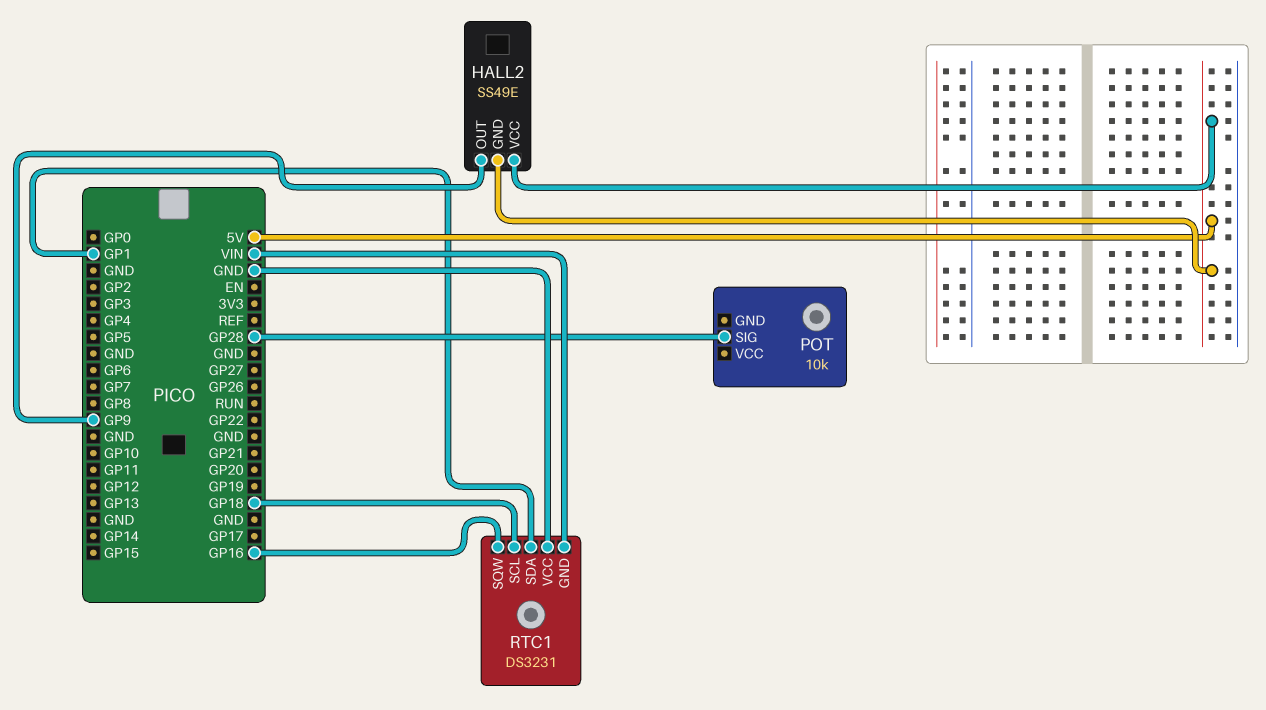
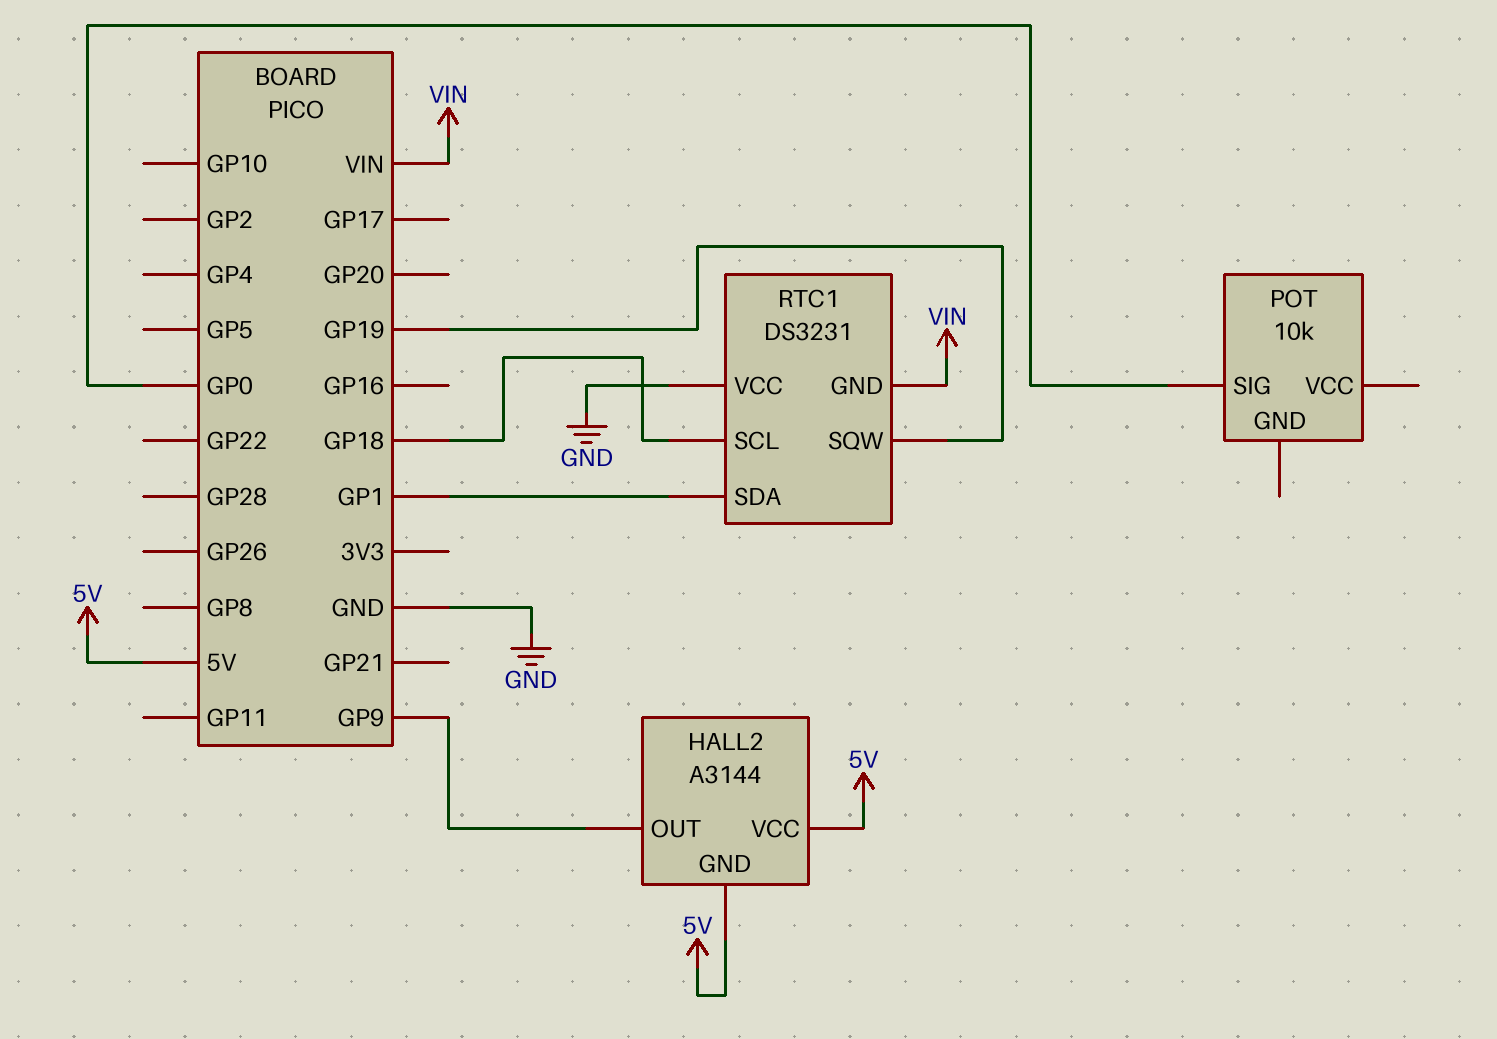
HALL2: SS49E -> A3144
POT pin SIG: GP28 -> GP0
RTC1 pin SQW: GP16 -> GP19

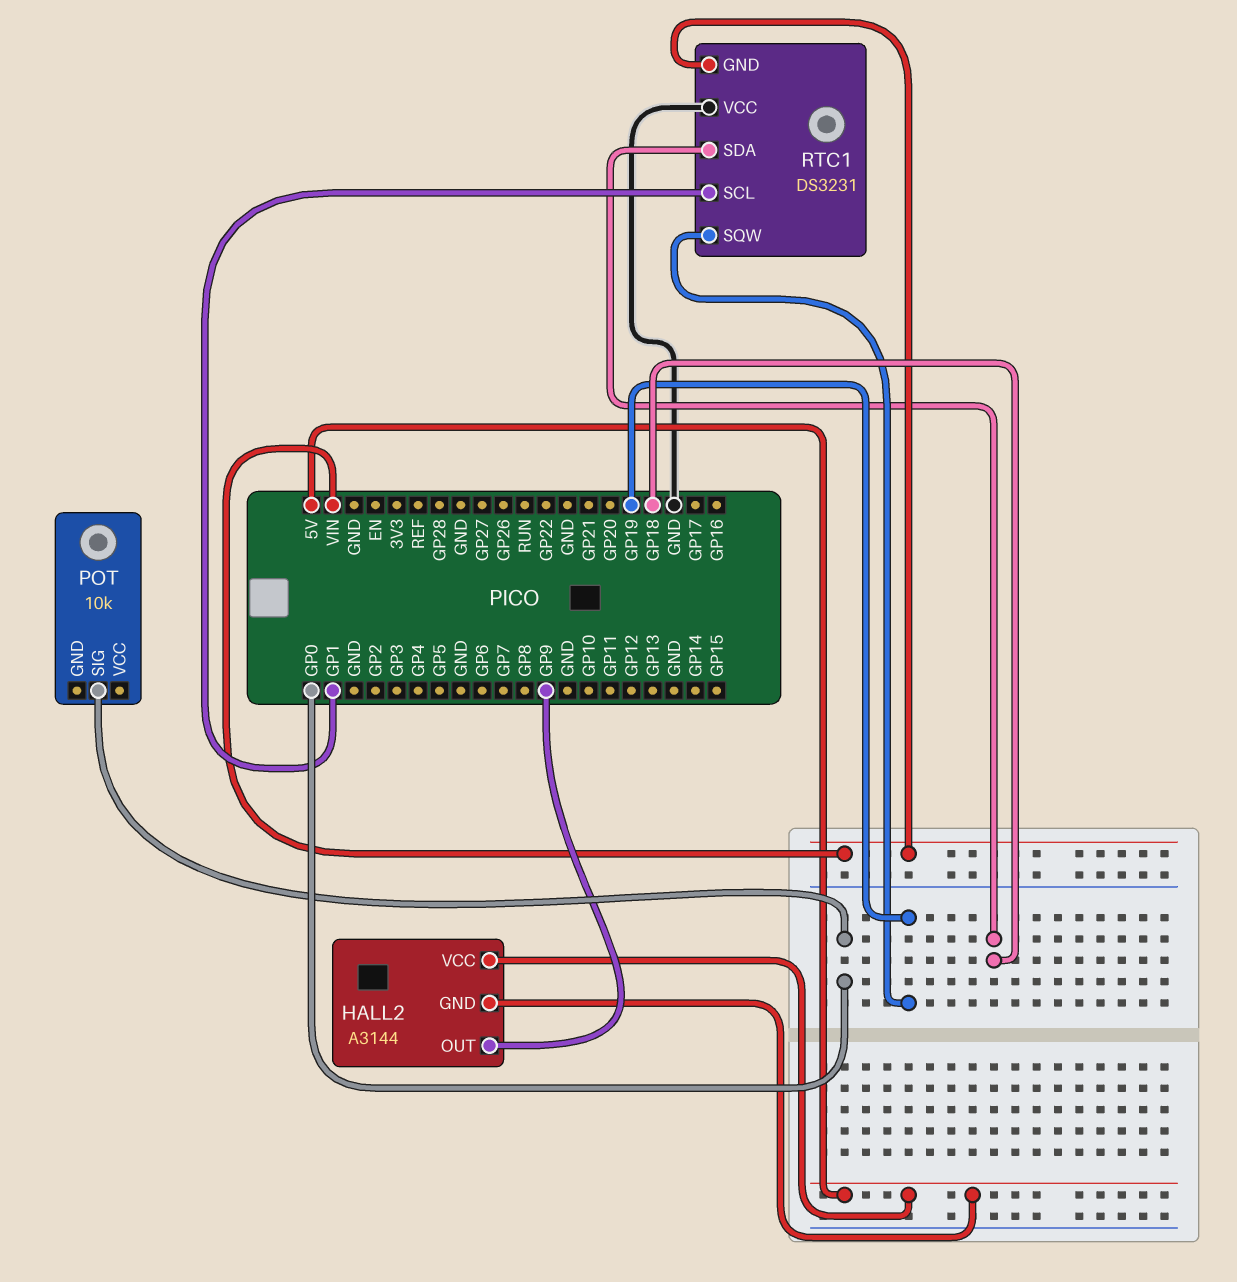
RTC1 pin SCL: GP18 -> GP1
RTC1 pin SDA: GP1 -> GP18

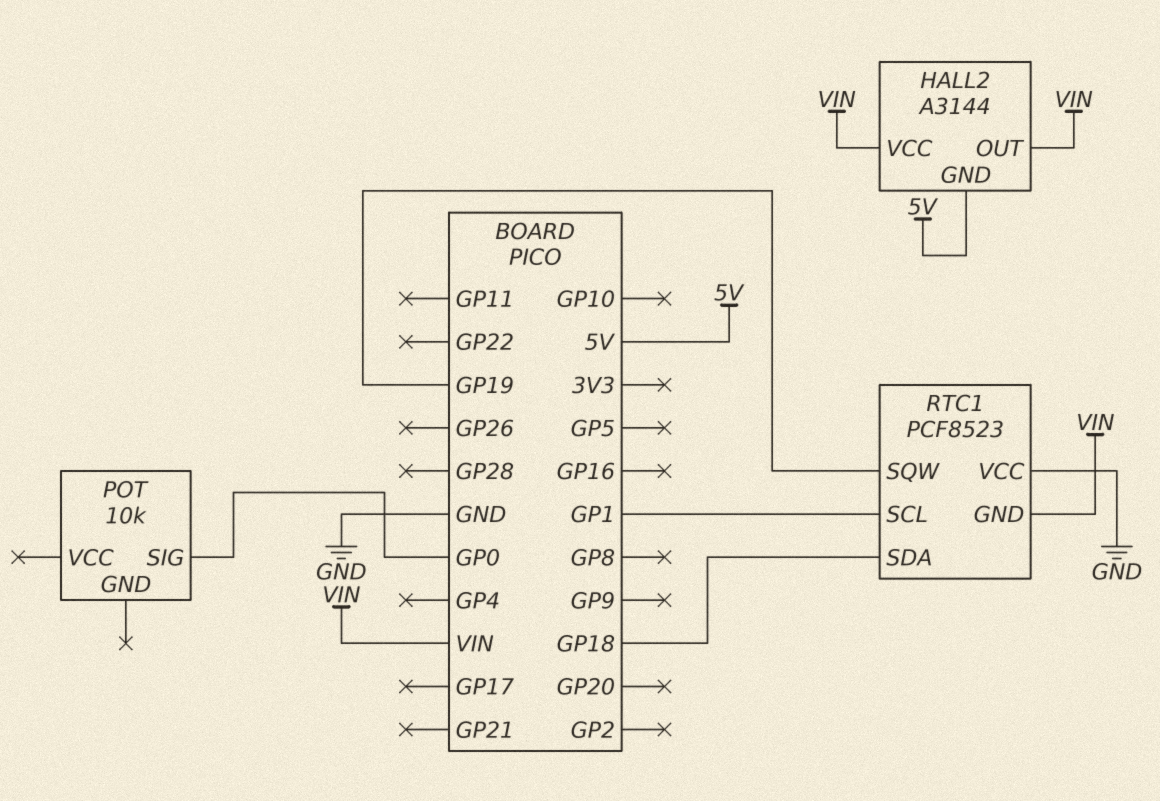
HALL2 pin OUT: GP9 -> VIN
HALL2 pin VCC: 5V -> VIN
RTC1: DS3231 -> PCF8523

